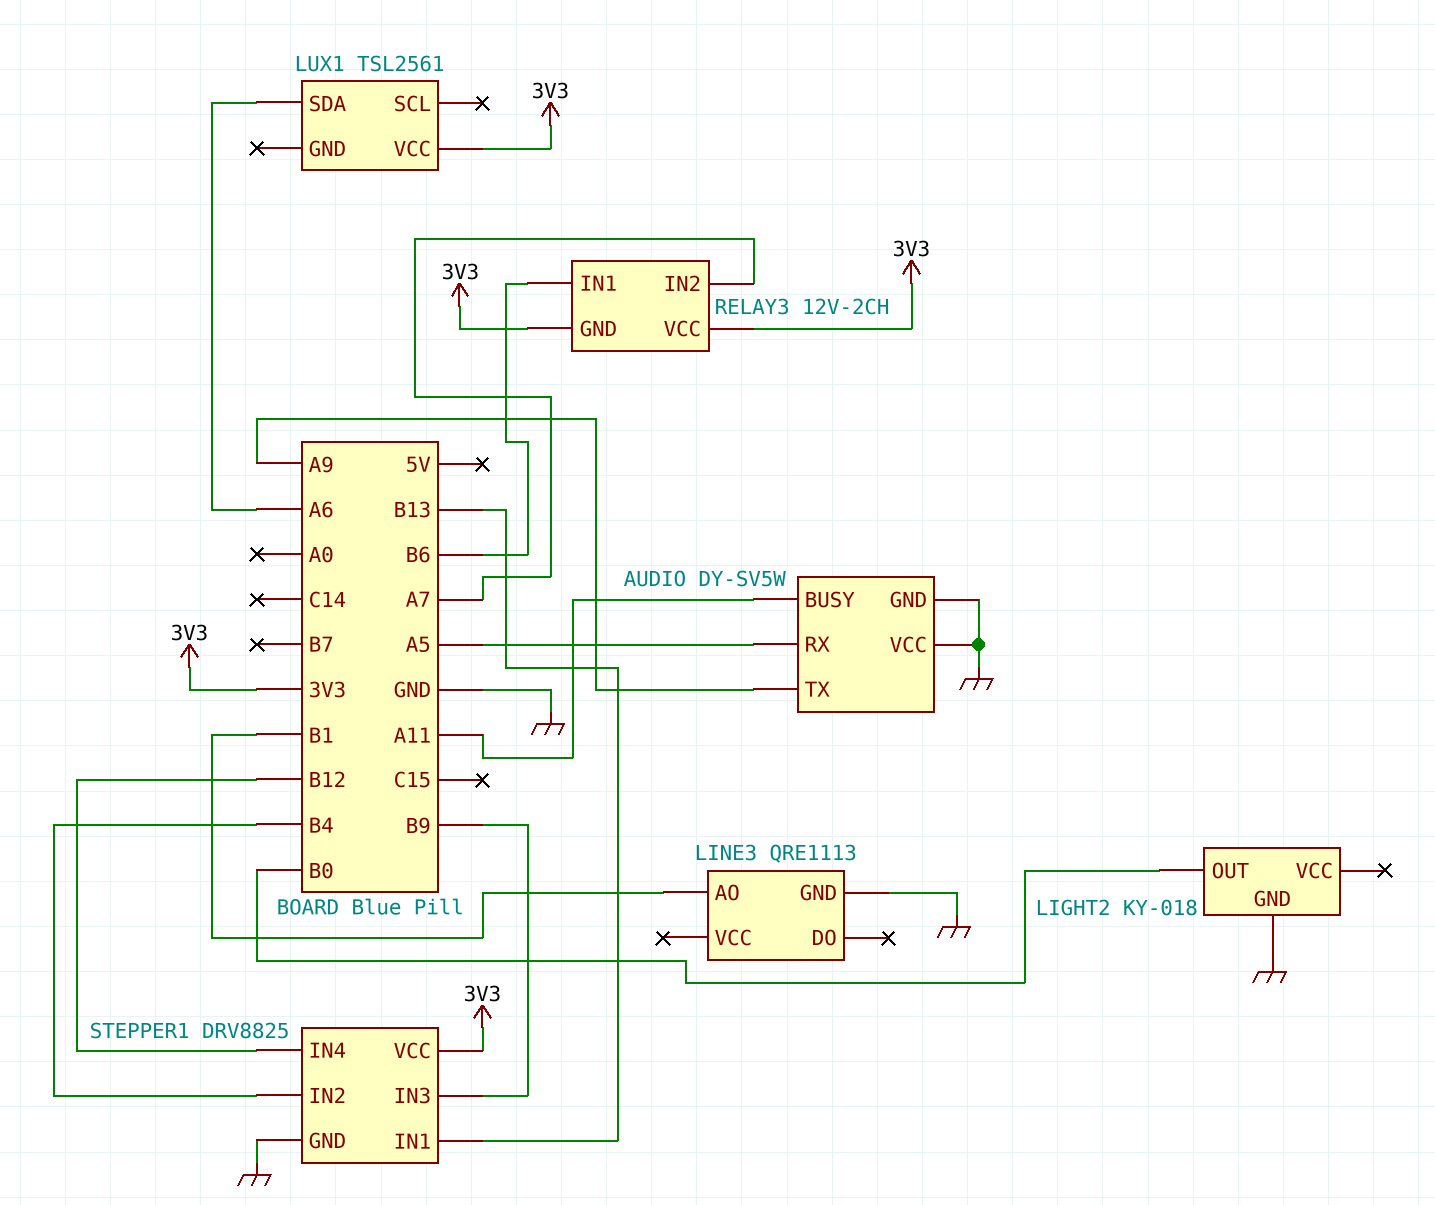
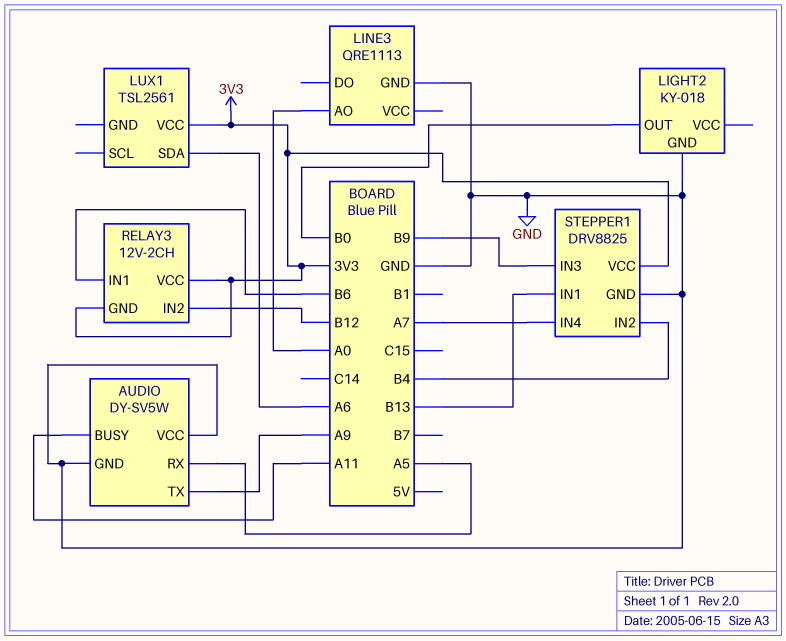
LINE3 pin AO: B1 -> A0
RELAY3 pin IN2: A7 -> B12
STEPPER1 pin IN4: B12 -> A7

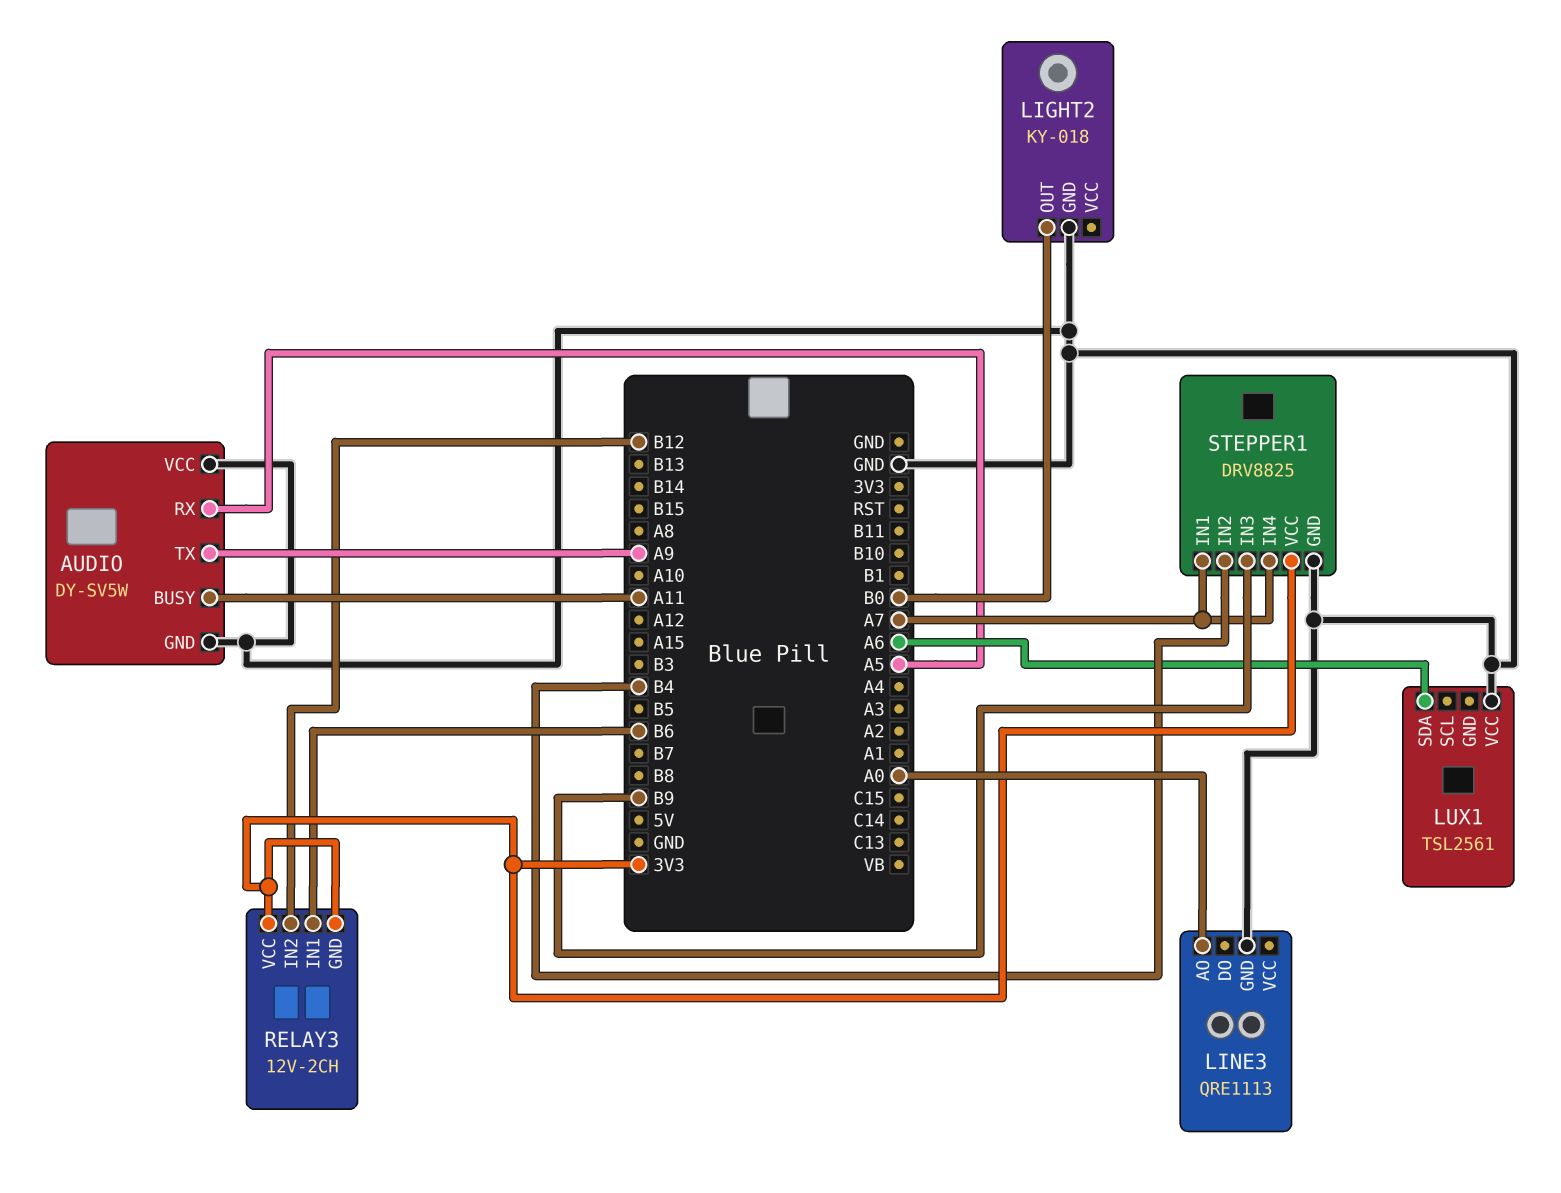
LUX1 pin VCC: 3V3 -> GND
STEPPER1 pin IN1: B13 -> A7

